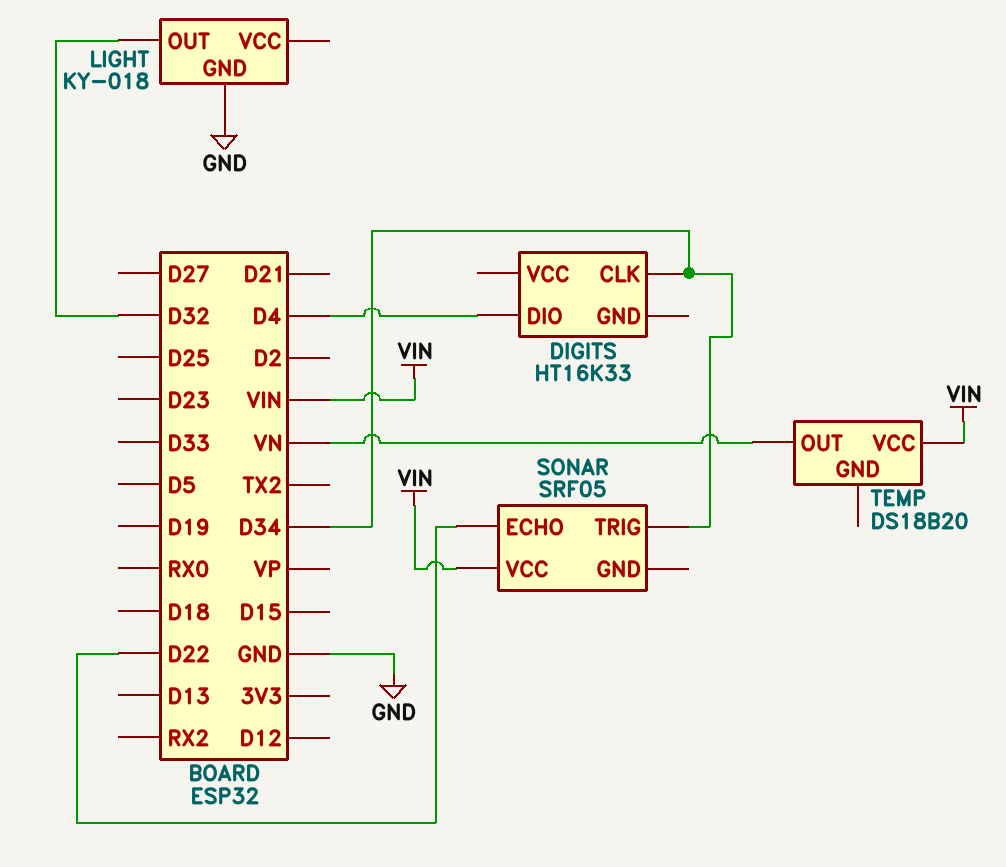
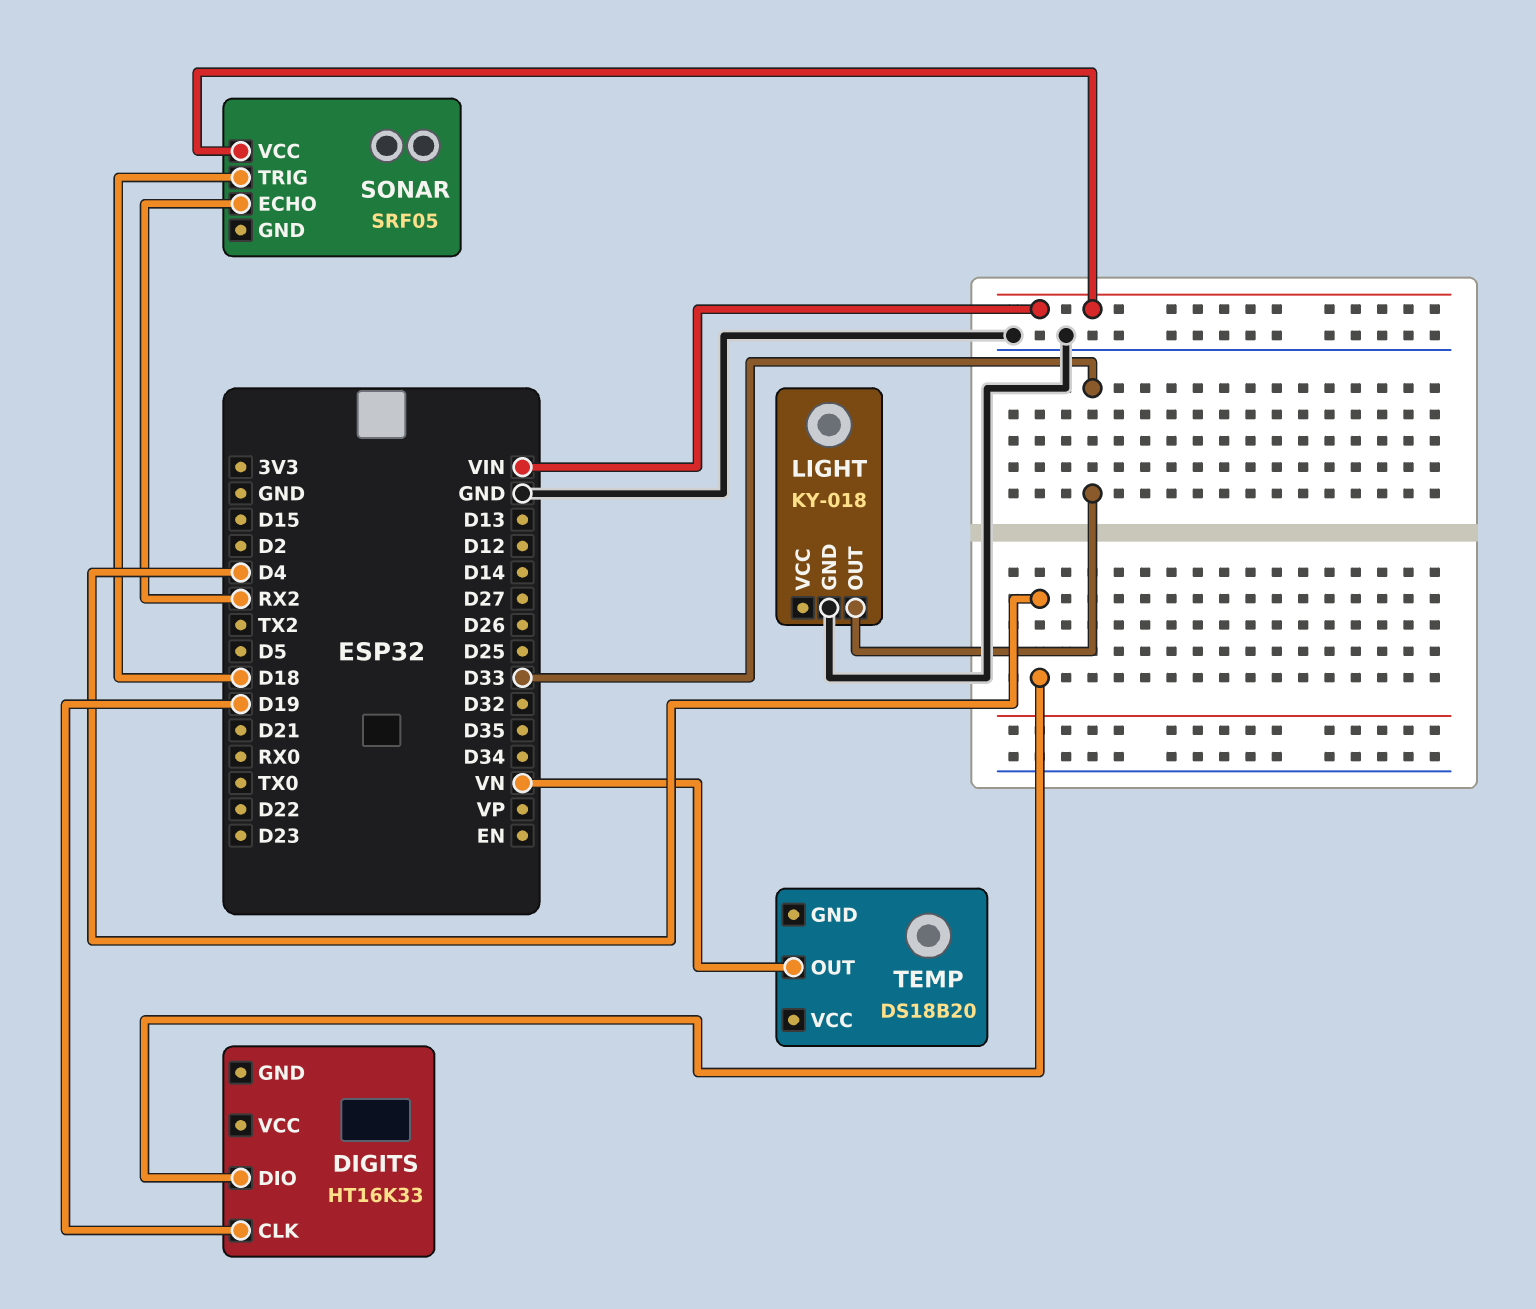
DIGITS pin CLK: D34 -> D19
LIGHT pin OUT: D32 -> D33
SONAR pin ECHO: D22 -> RX2
SONAR pin TRIG: D34 -> D18
TEMP pin VCC: VIN -> none

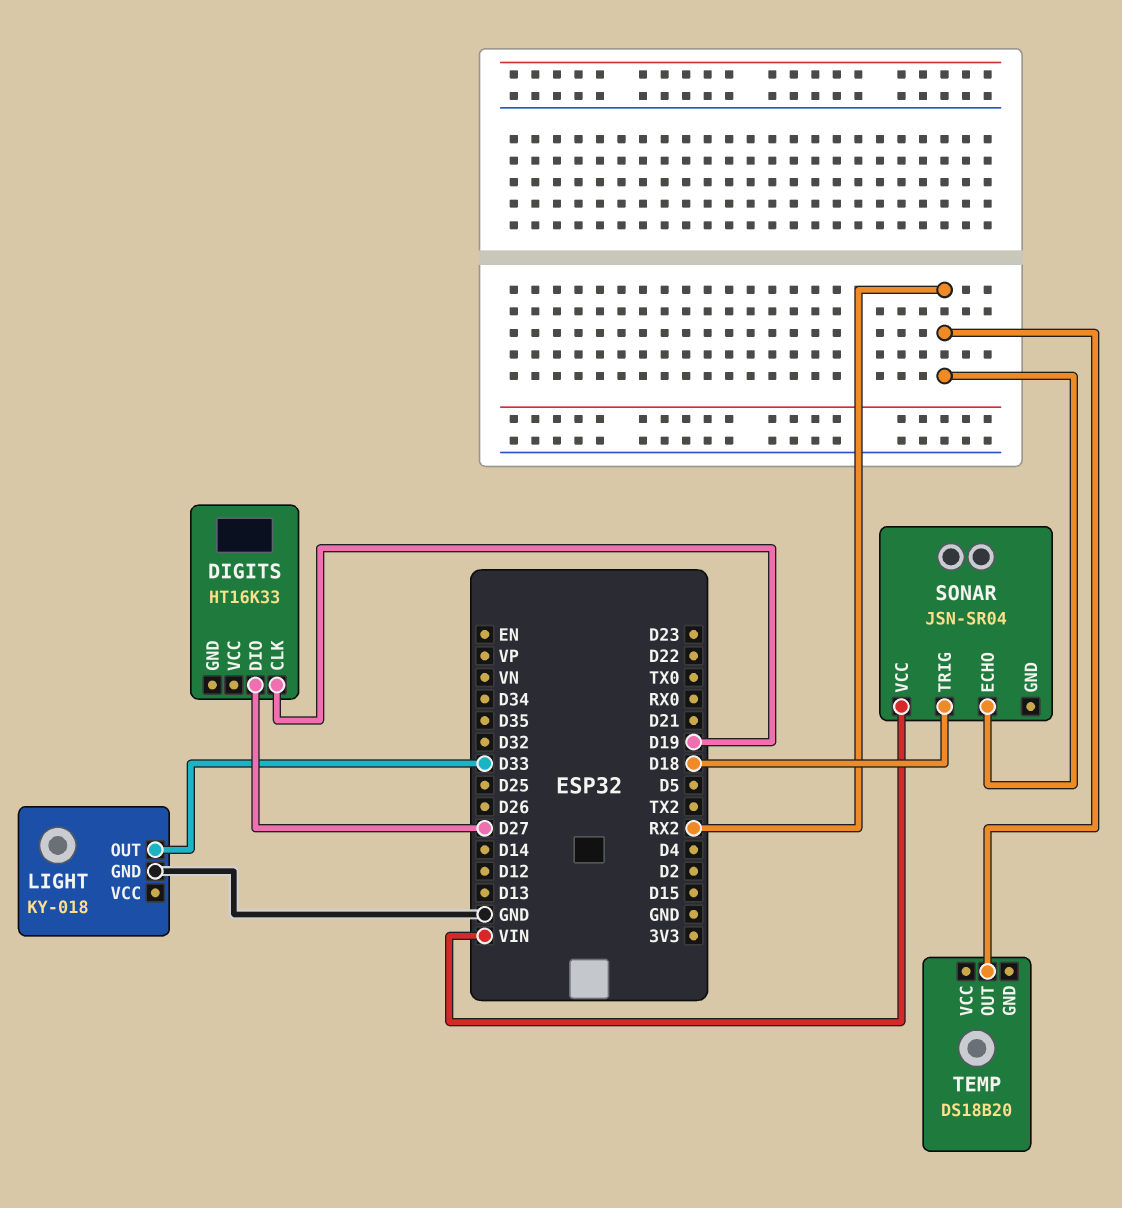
DIGITS pin DIO: D4 -> D27
SONAR: SRF05 -> JSN-SR04
TEMP pin OUT: VN -> RX2

